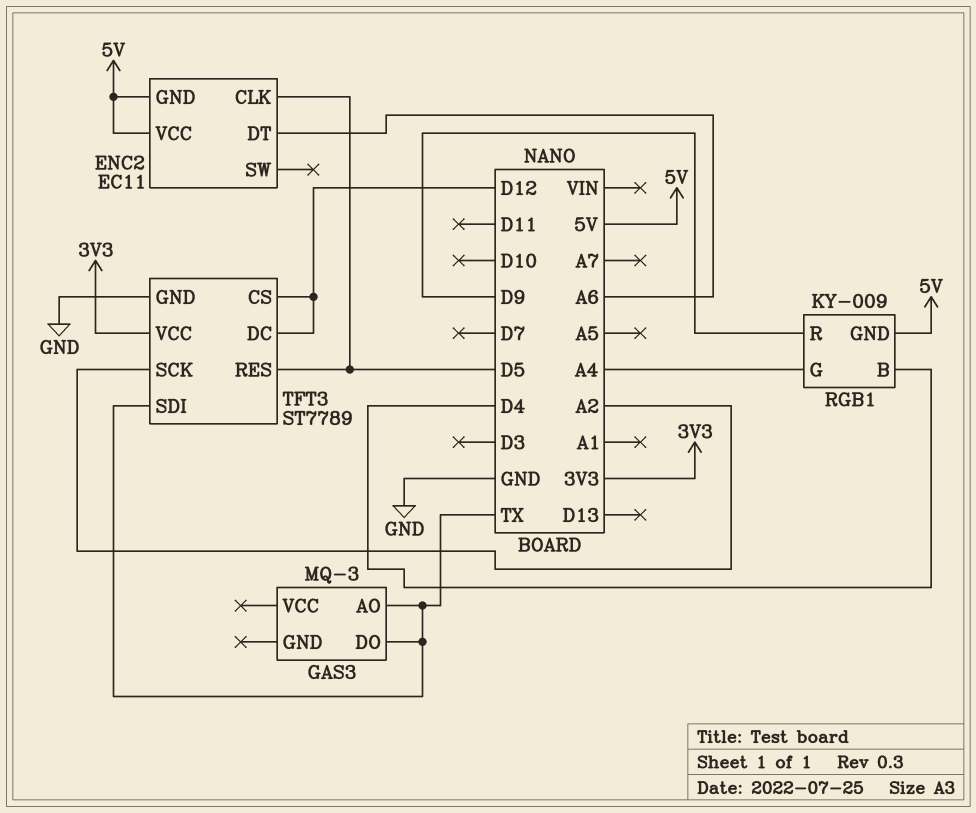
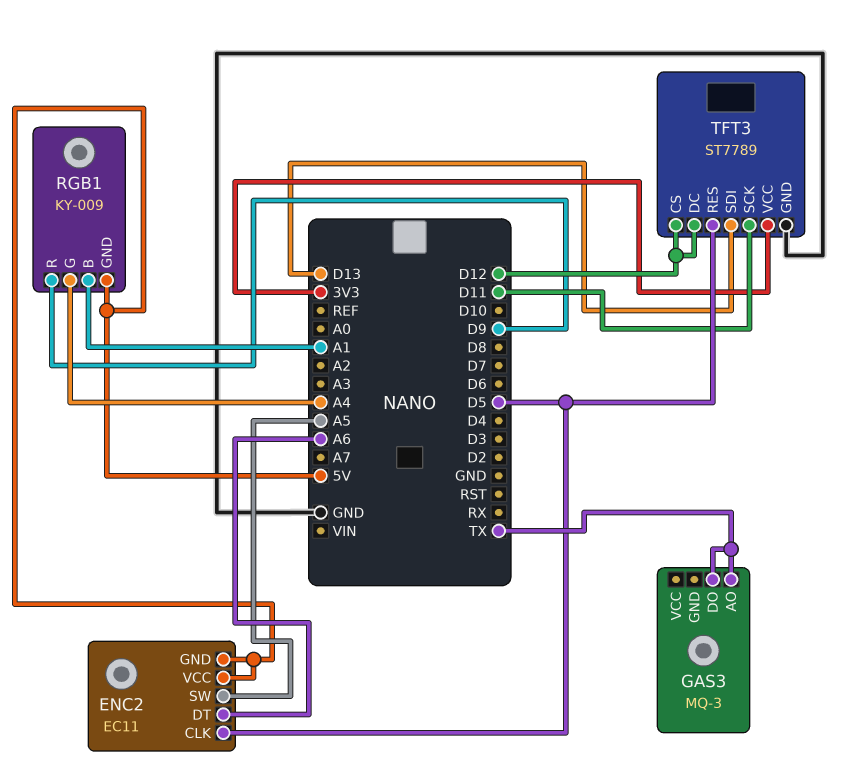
ENC2 pin SW: none -> A5
RGB1 pin B: D4 -> A1
TFT3 pin SCK: A2 -> D11
TFT3 pin SDI: TX -> D13

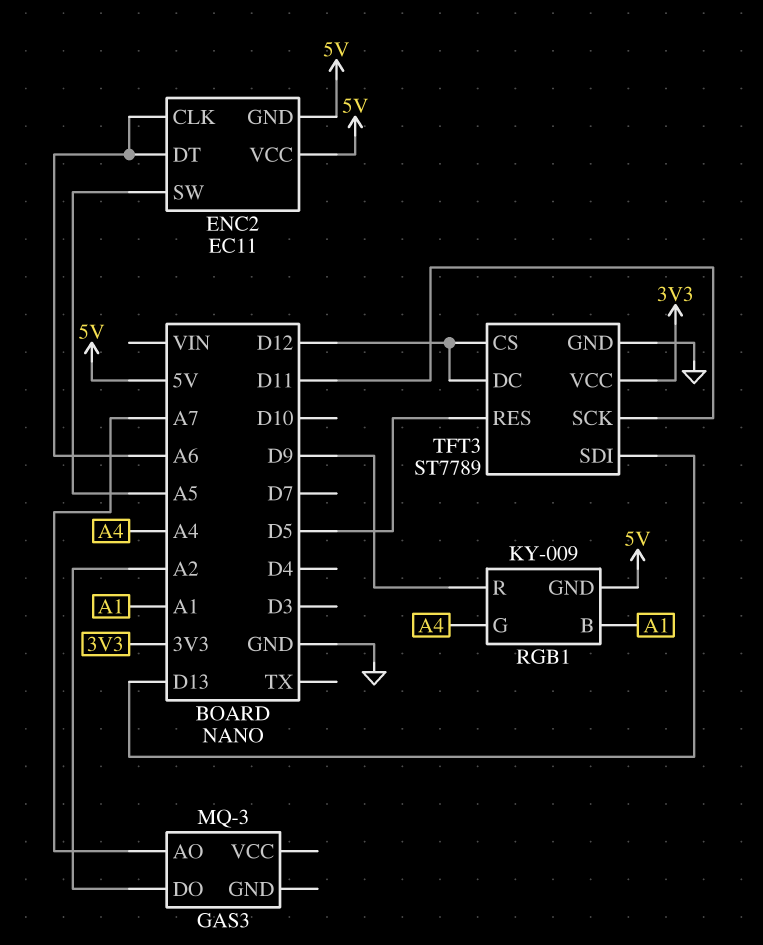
ENC2 pin CLK: D5 -> A6
GAS3 pin AO: TX -> A7
GAS3 pin DO: TX -> A2

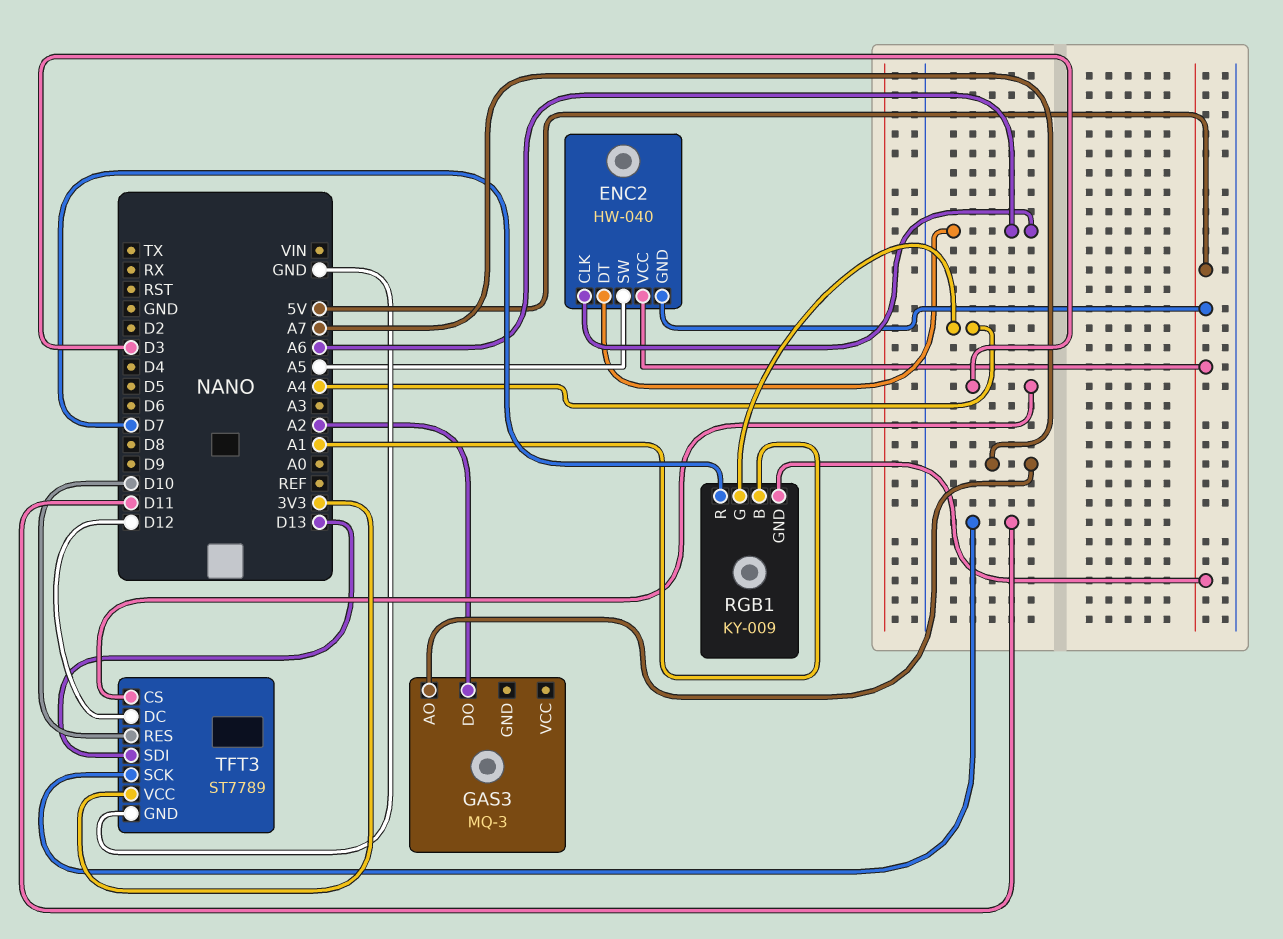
ENC2: EC11 -> HW-040
RGB1 pin R: D9 -> D7
TFT3 pin CS: D12 -> D3
TFT3 pin RES: D5 -> D10

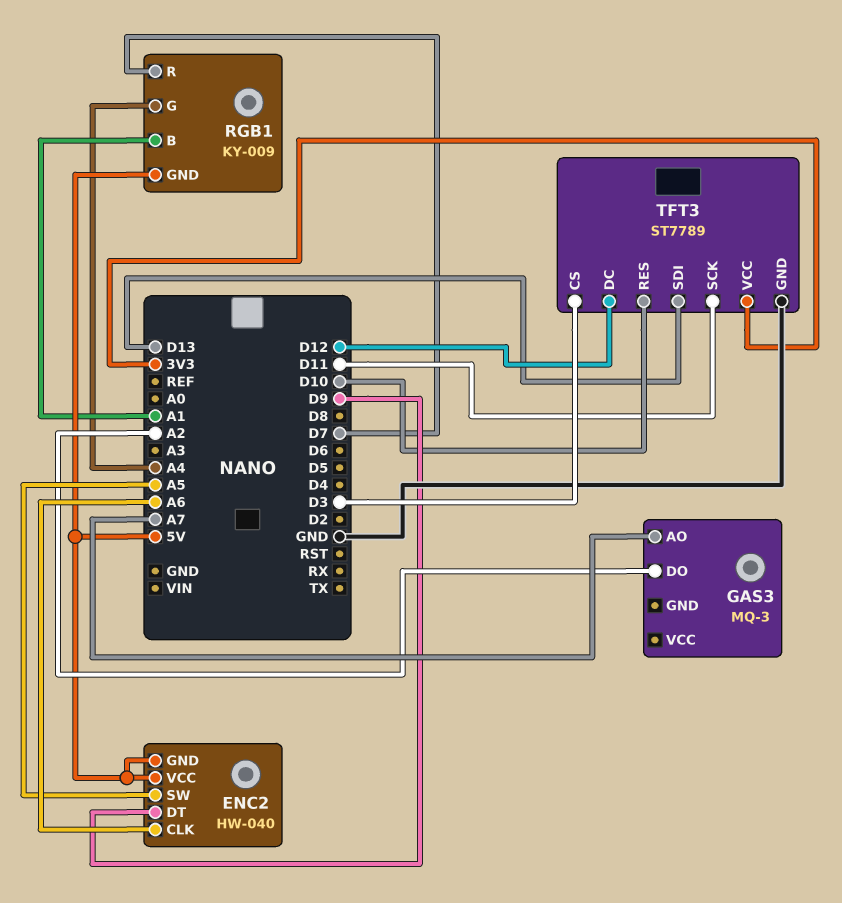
ENC2 pin DT: A6 -> D9

